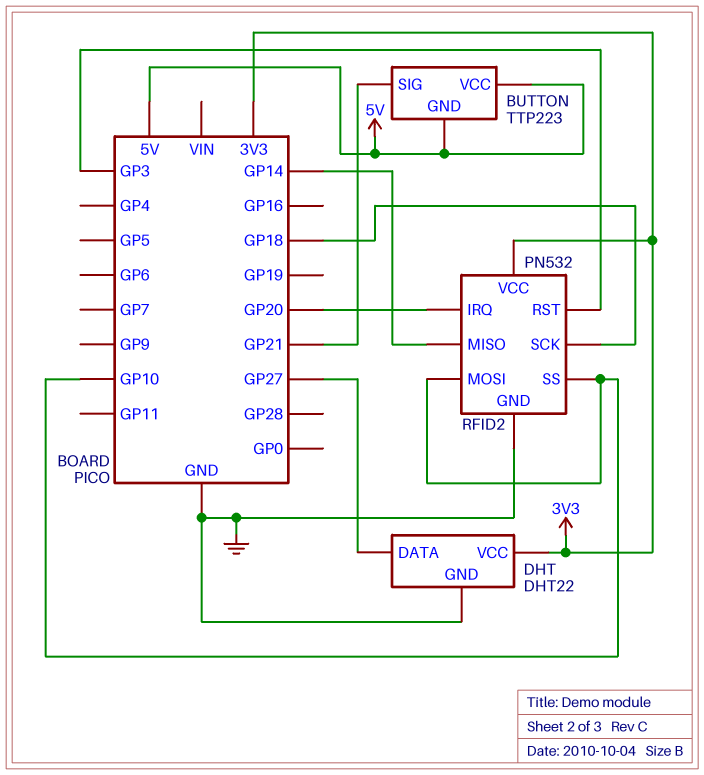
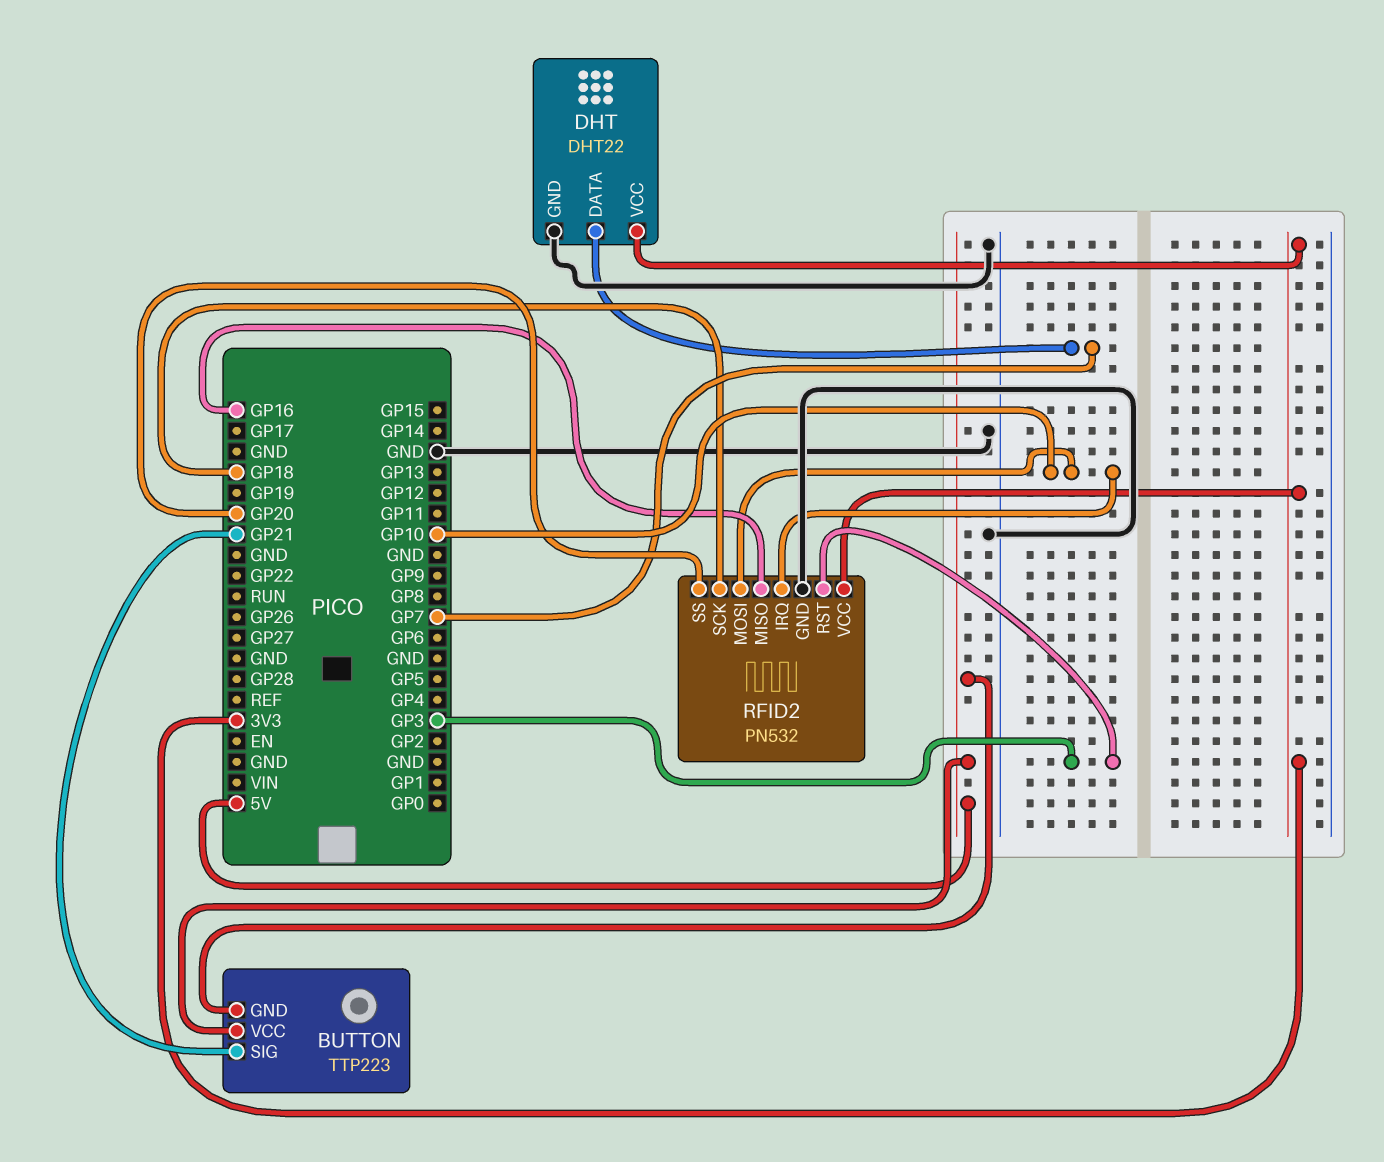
DHT pin DATA: GP27 -> GP7
RFID2 pin IRQ: GP20 -> GP10
RFID2 pin MISO: GP14 -> GP16
RFID2 pin SS: GP10 -> GP20

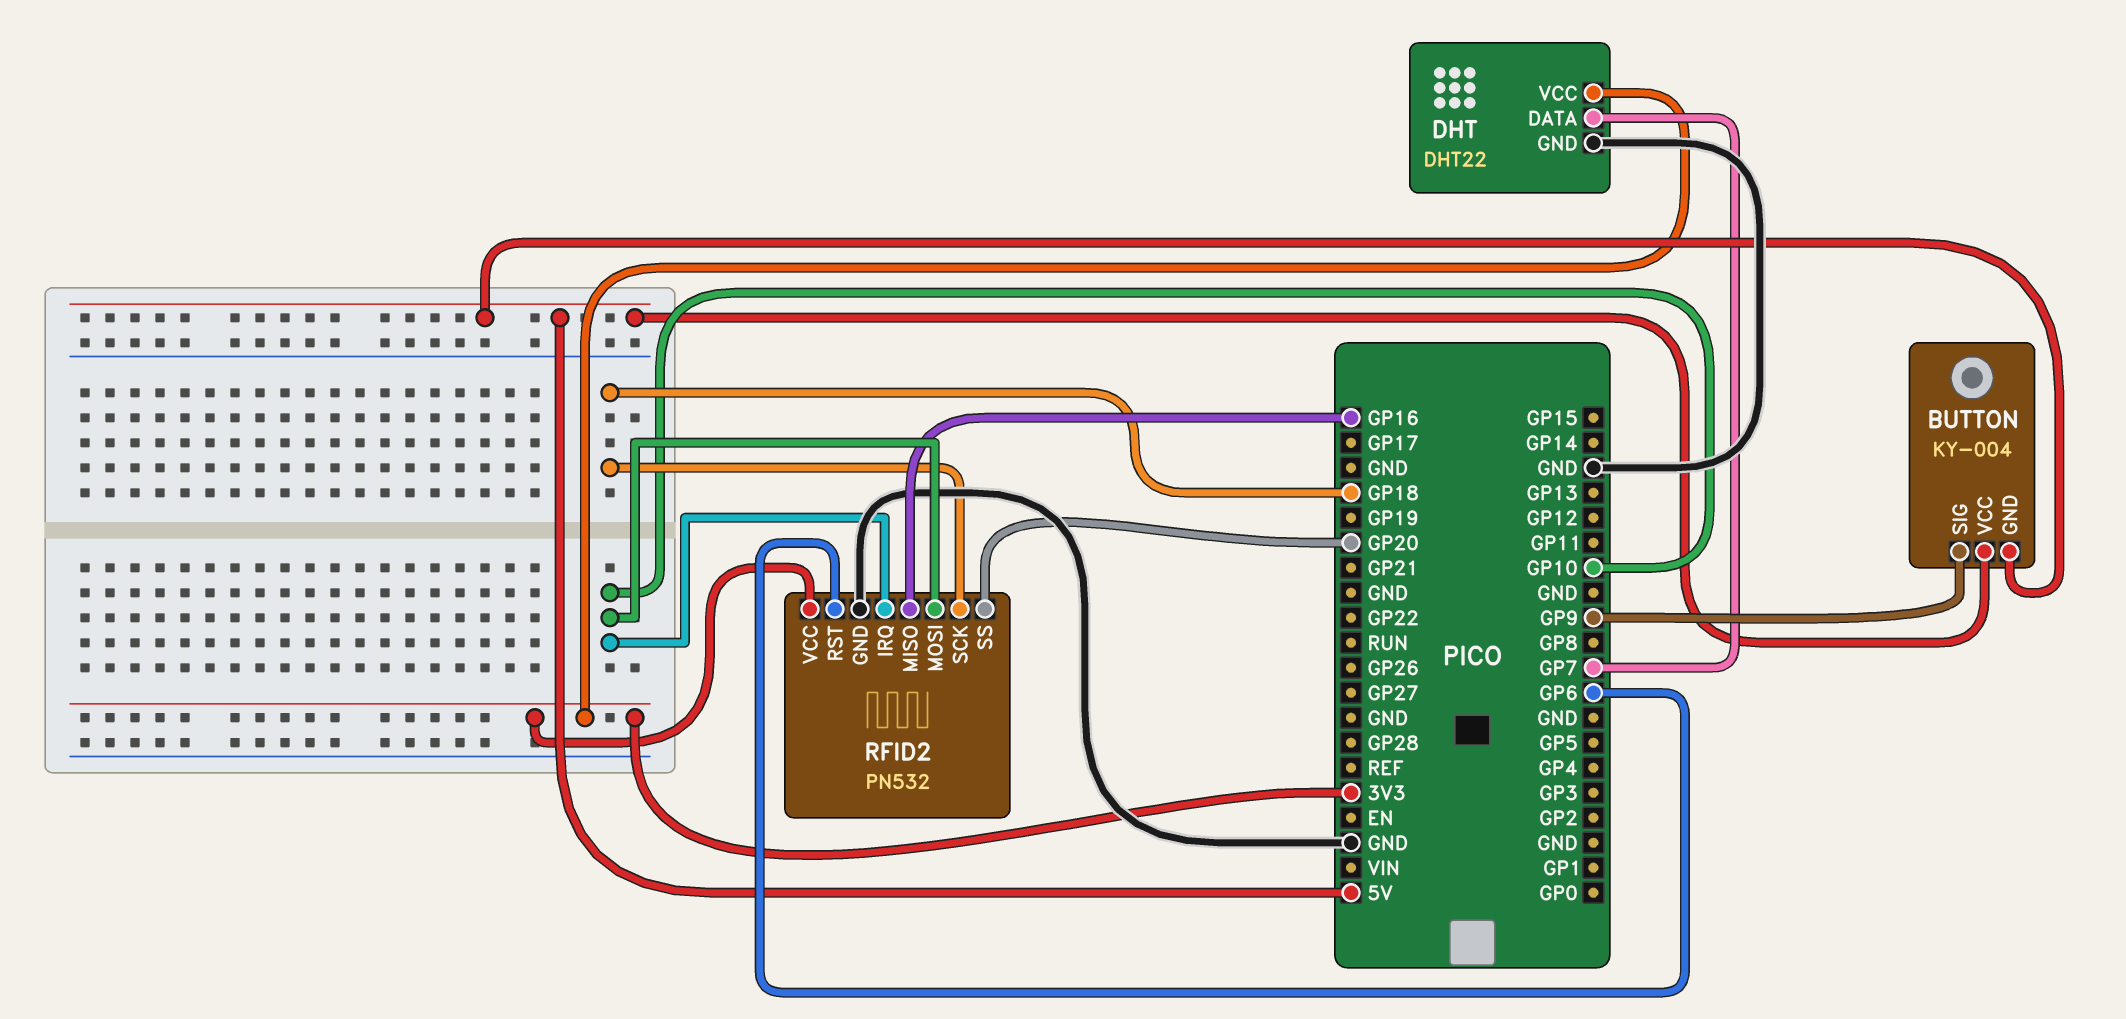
BUTTON: TTP223 -> KY-004
BUTTON pin SIG: GP21 -> GP9
RFID2 pin RST: GP3 -> GP6

